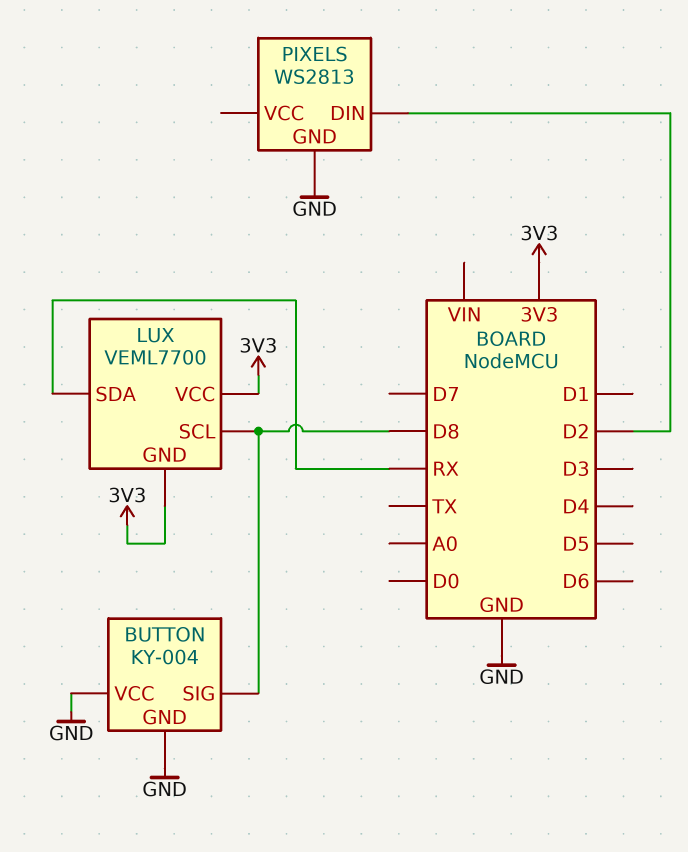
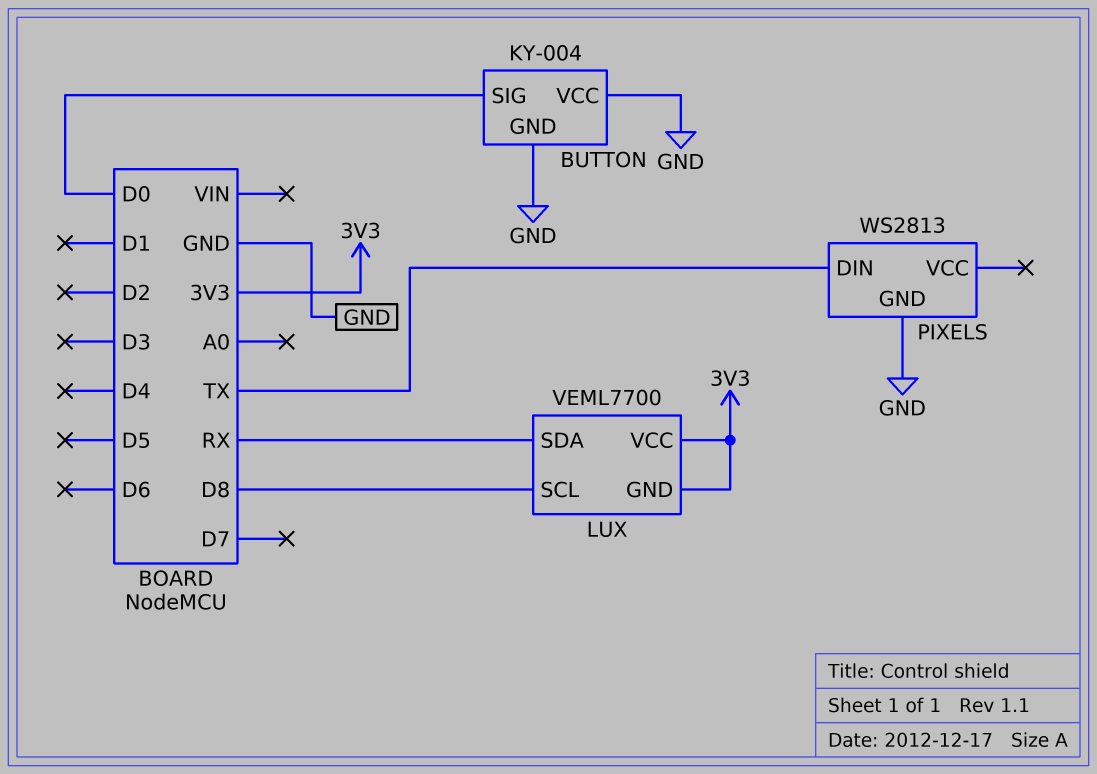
BUTTON pin SIG: D8 -> D0
PIXELS pin DIN: D2 -> TX

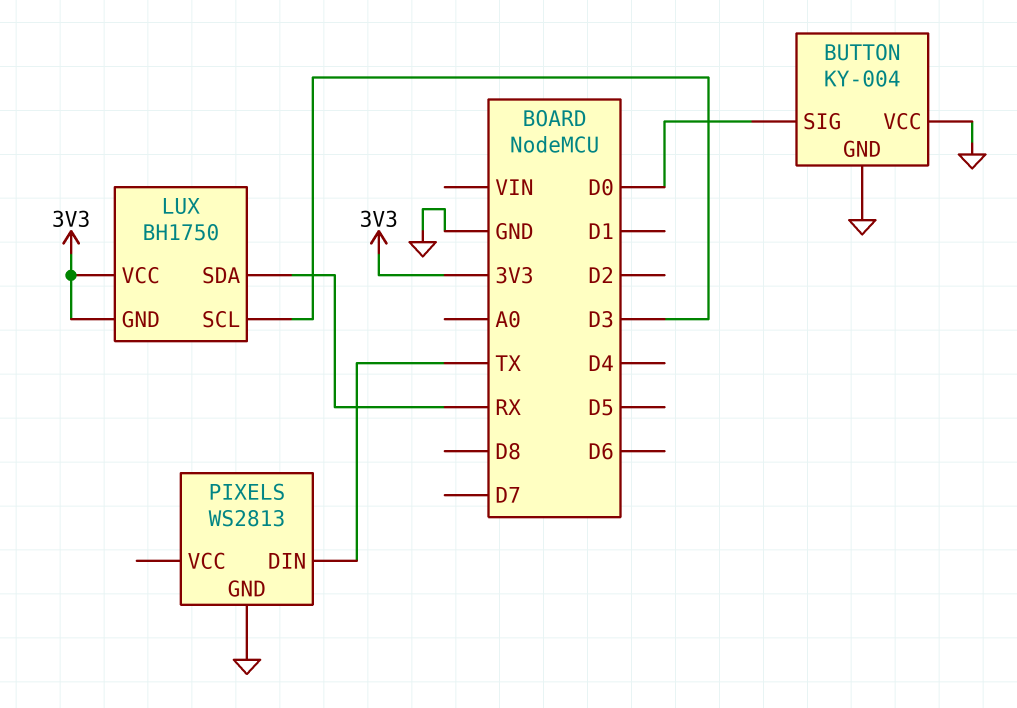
LUX: VEML7700 -> BH1750
LUX pin SCL: D8 -> D3

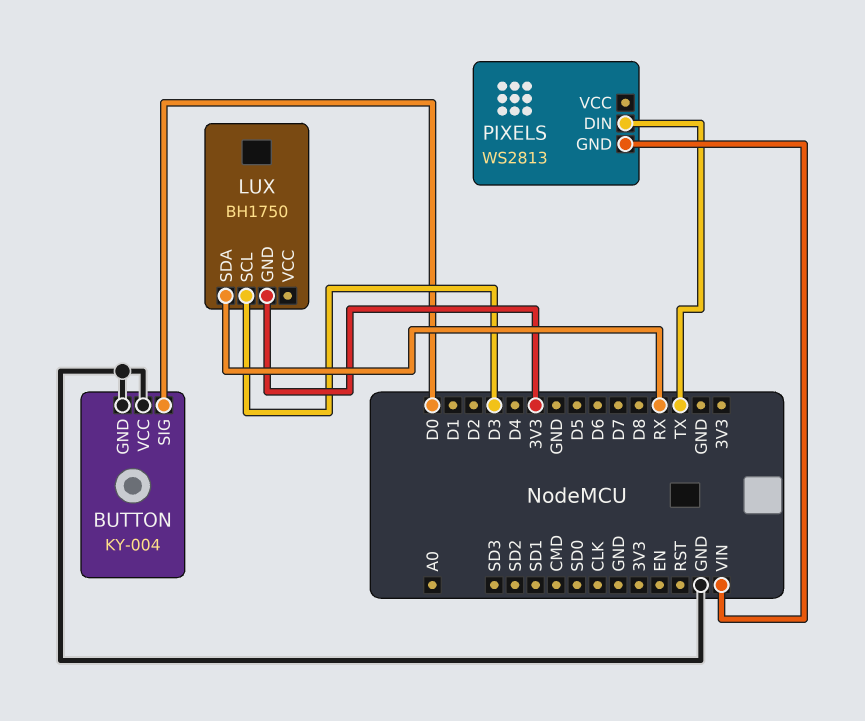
LUX pin VCC: 3V3 -> none
PIXELS pin GND: GND -> VIN

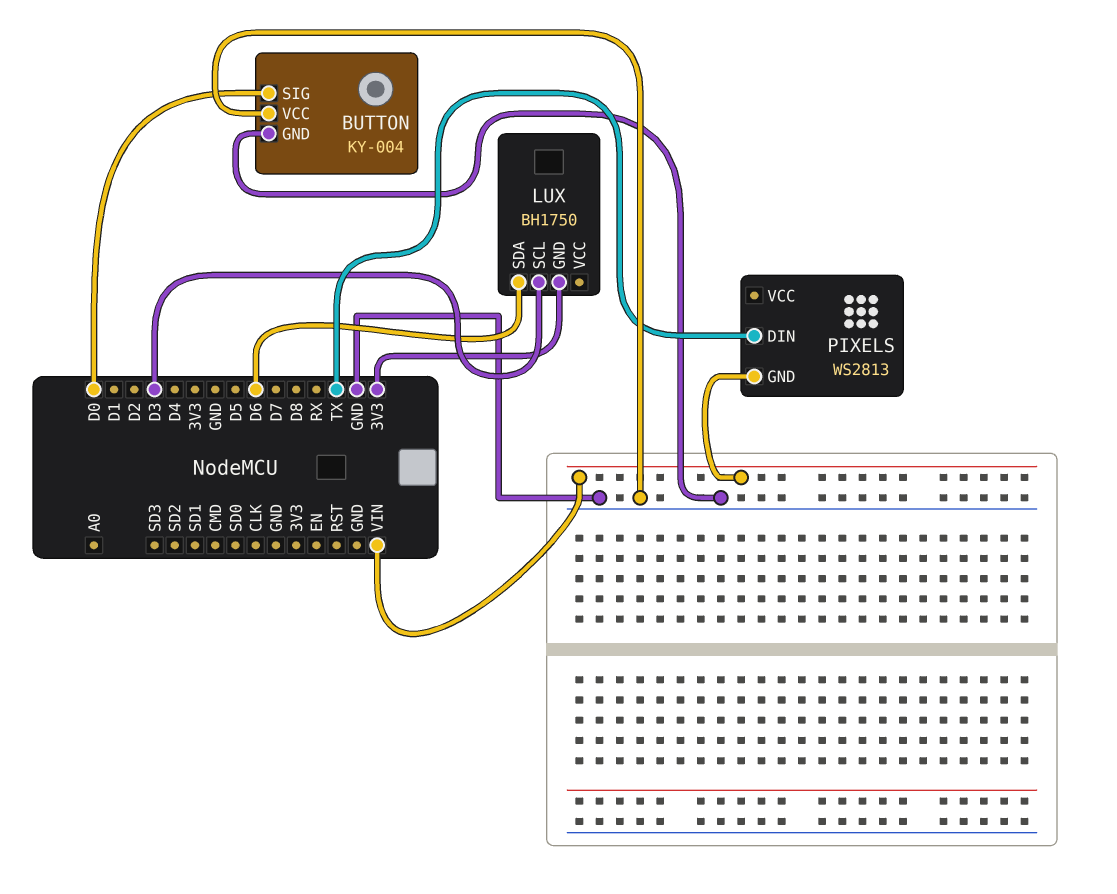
LUX pin SDA: RX -> D6

